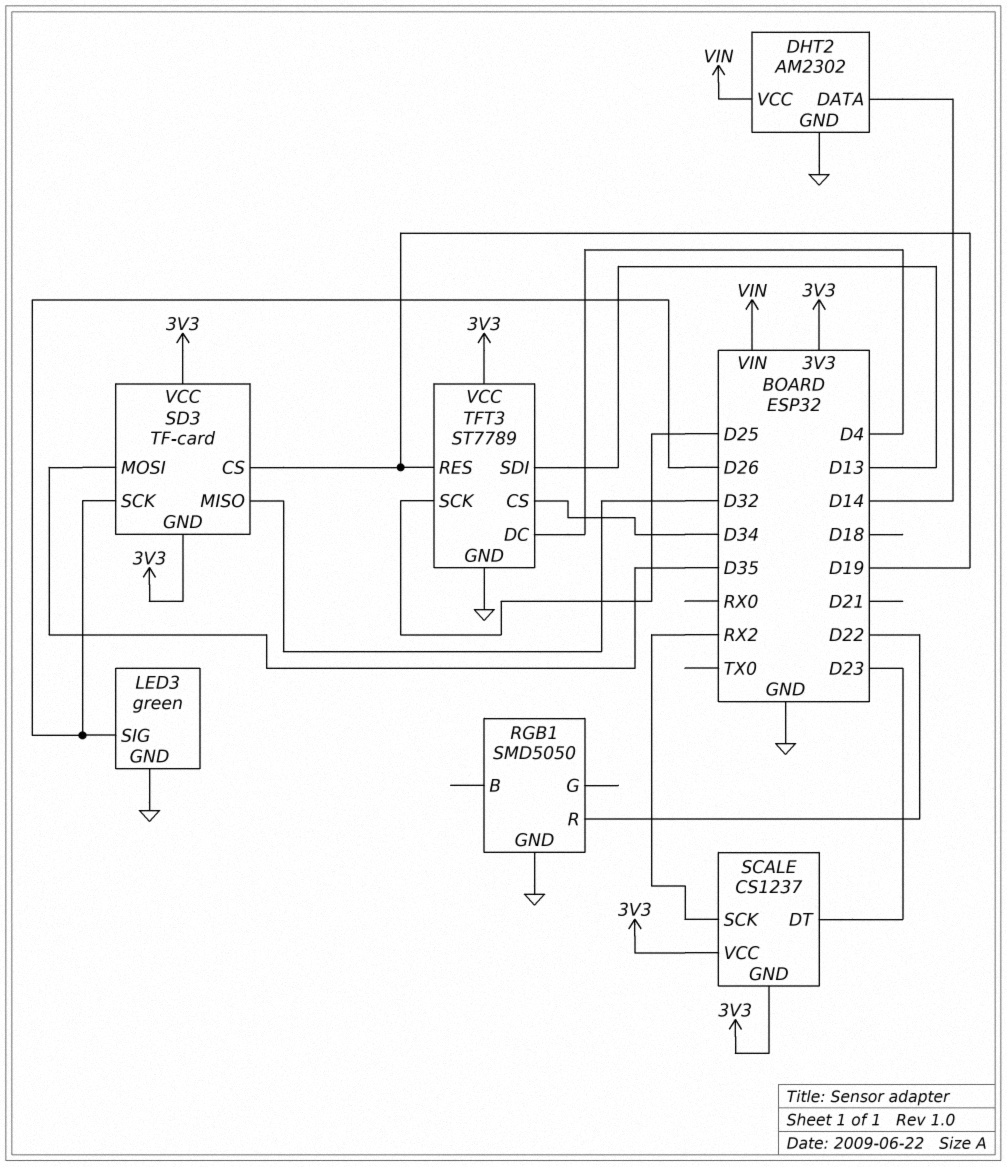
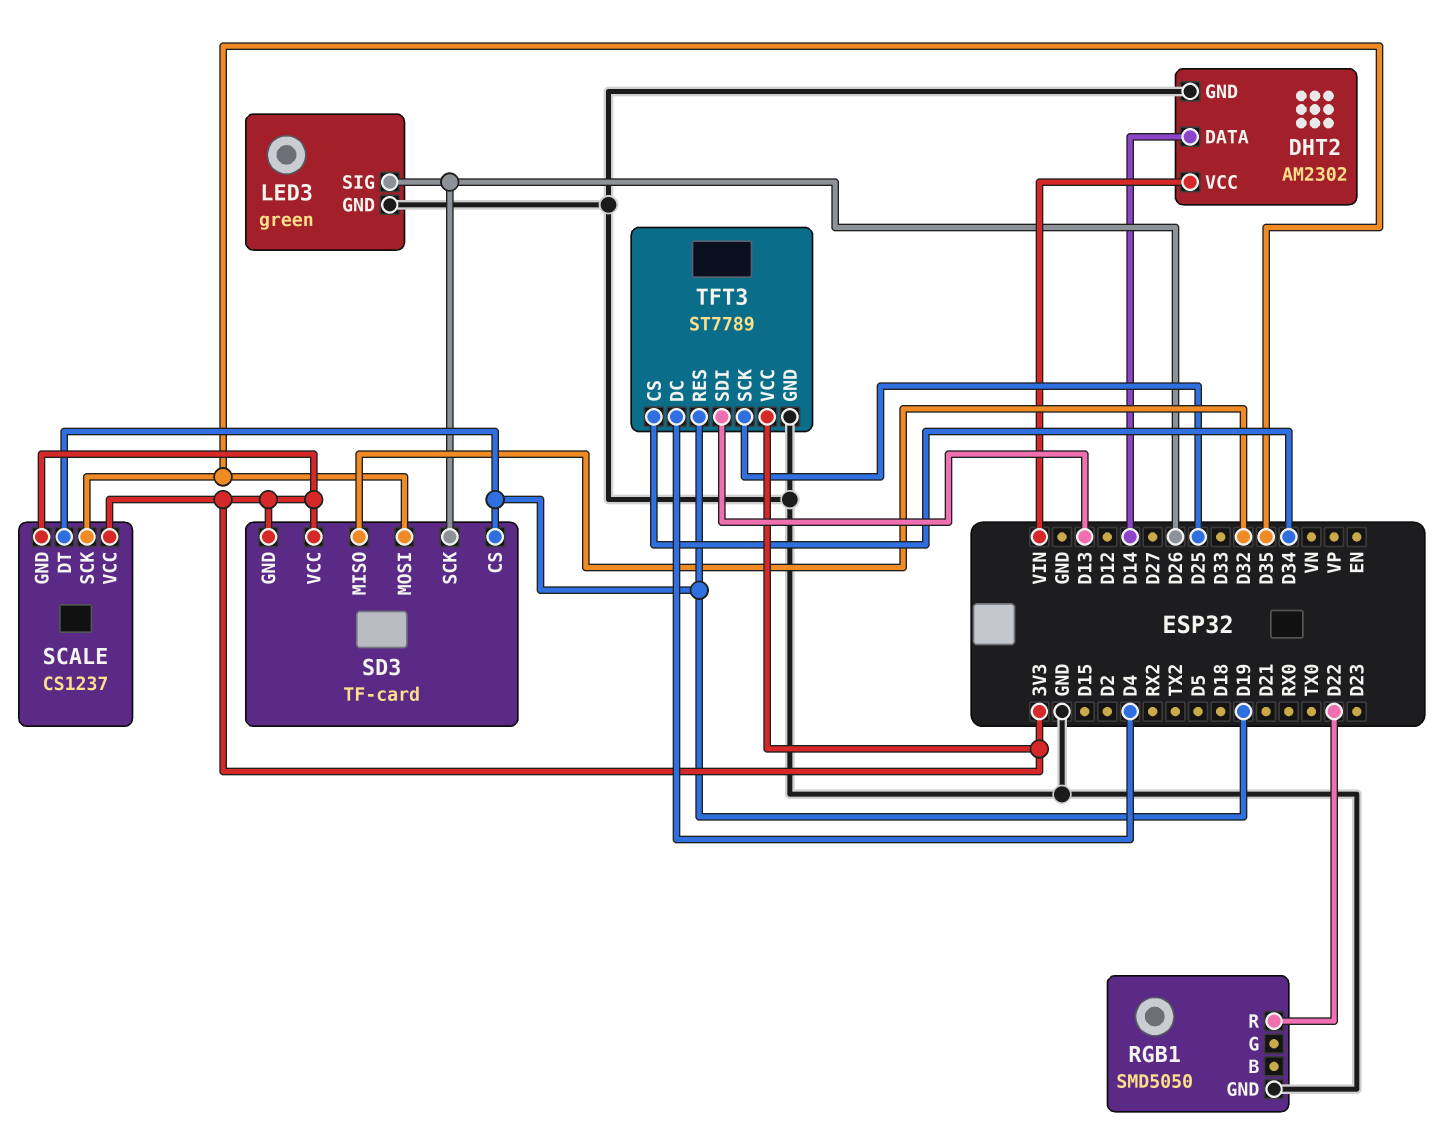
SCALE pin DT: D23 -> D19
SCALE pin SCK: RX2 -> D35

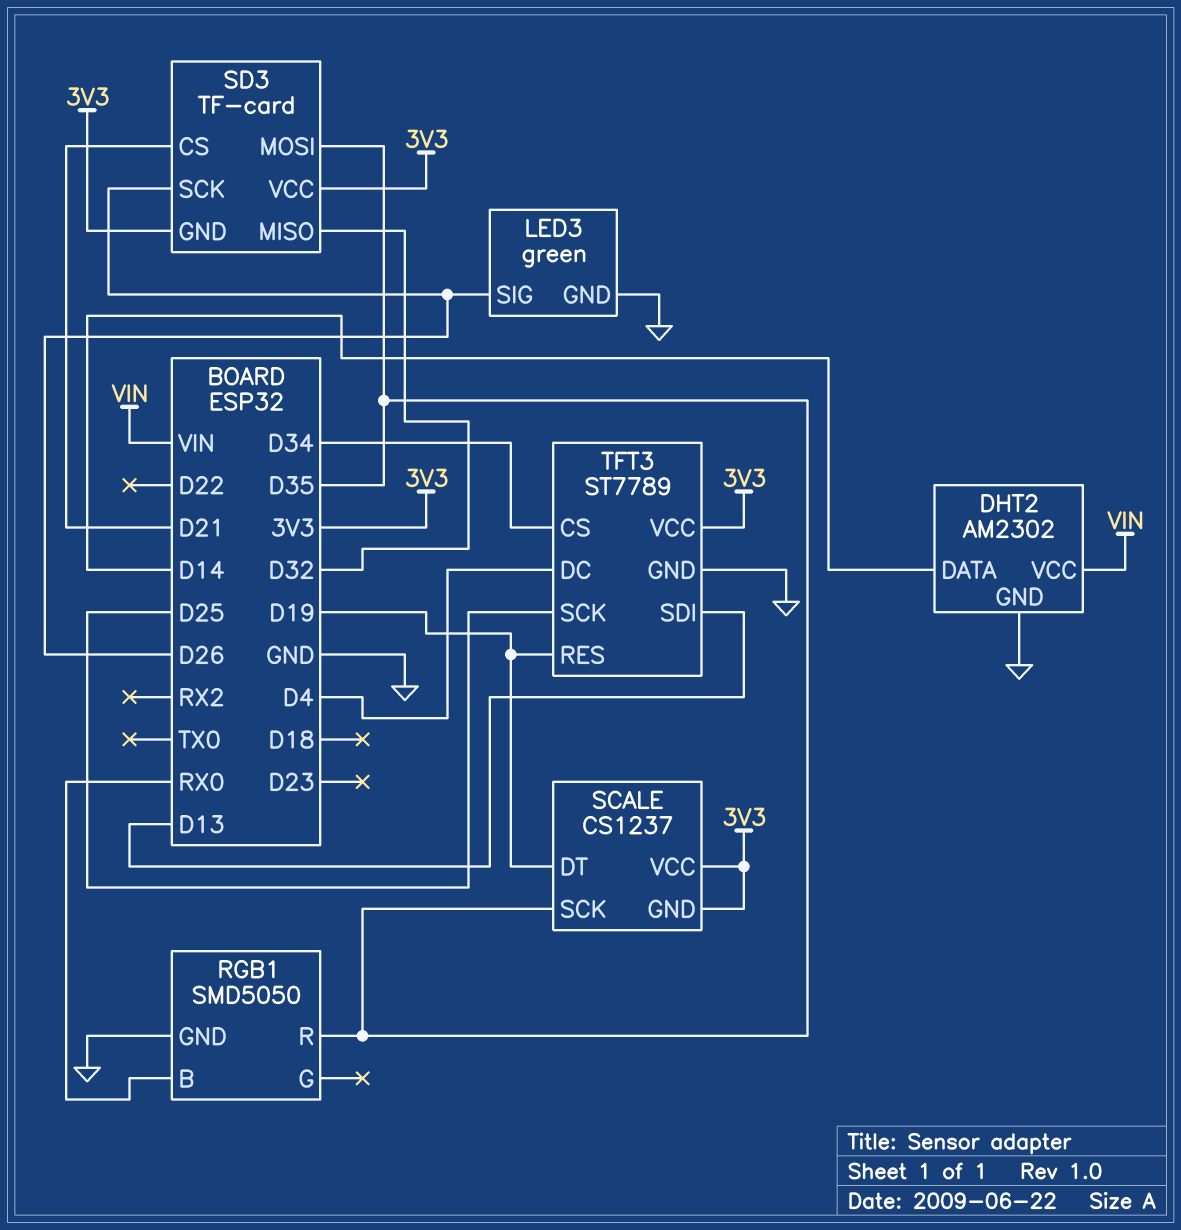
RGB1 pin B: none -> RX0
RGB1 pin R: D22 -> D35
SD3 pin CS: D19 -> D21

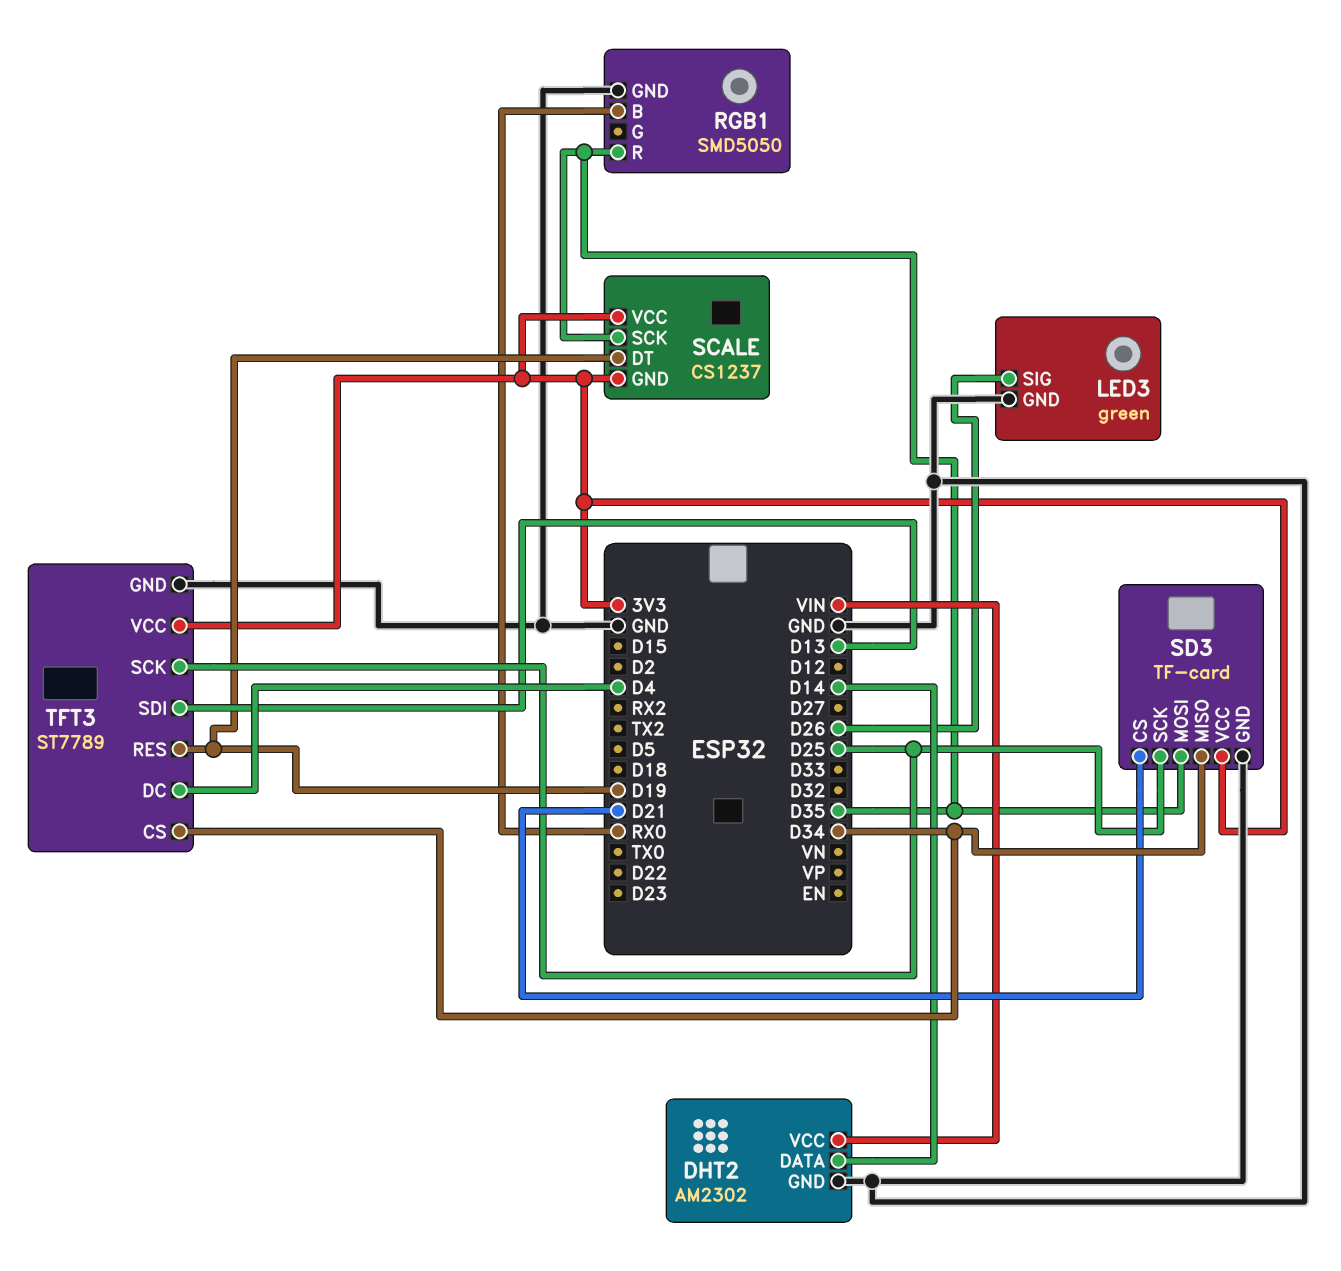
SD3 pin GND: 3V3 -> GND
SD3 pin MISO: D32 -> D34
SD3 pin SCK: D26 -> D25

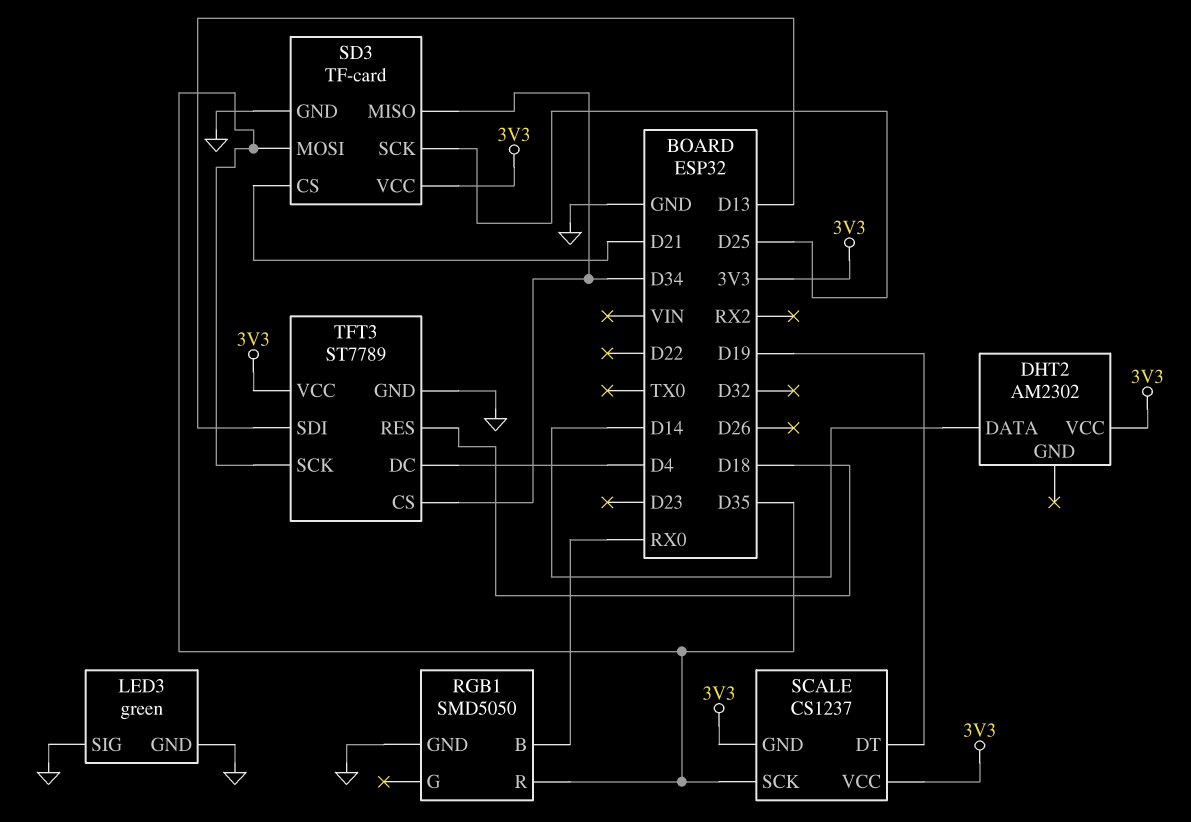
DHT2 pin GND: GND -> none
DHT2 pin VCC: VIN -> 3V3
LED3 pin SIG: D26 -> GND
TFT3 pin RES: D19 -> D18
TFT3 pin SCK: D25 -> D35

